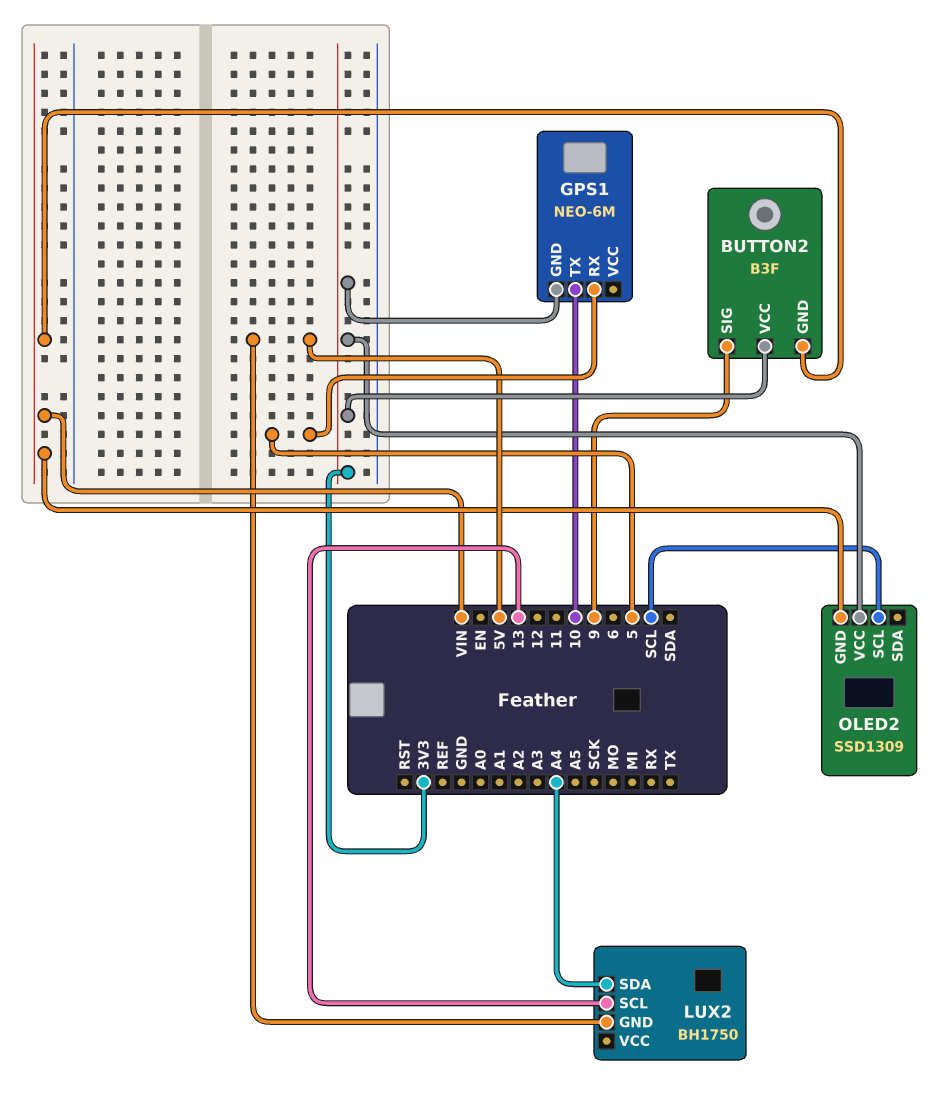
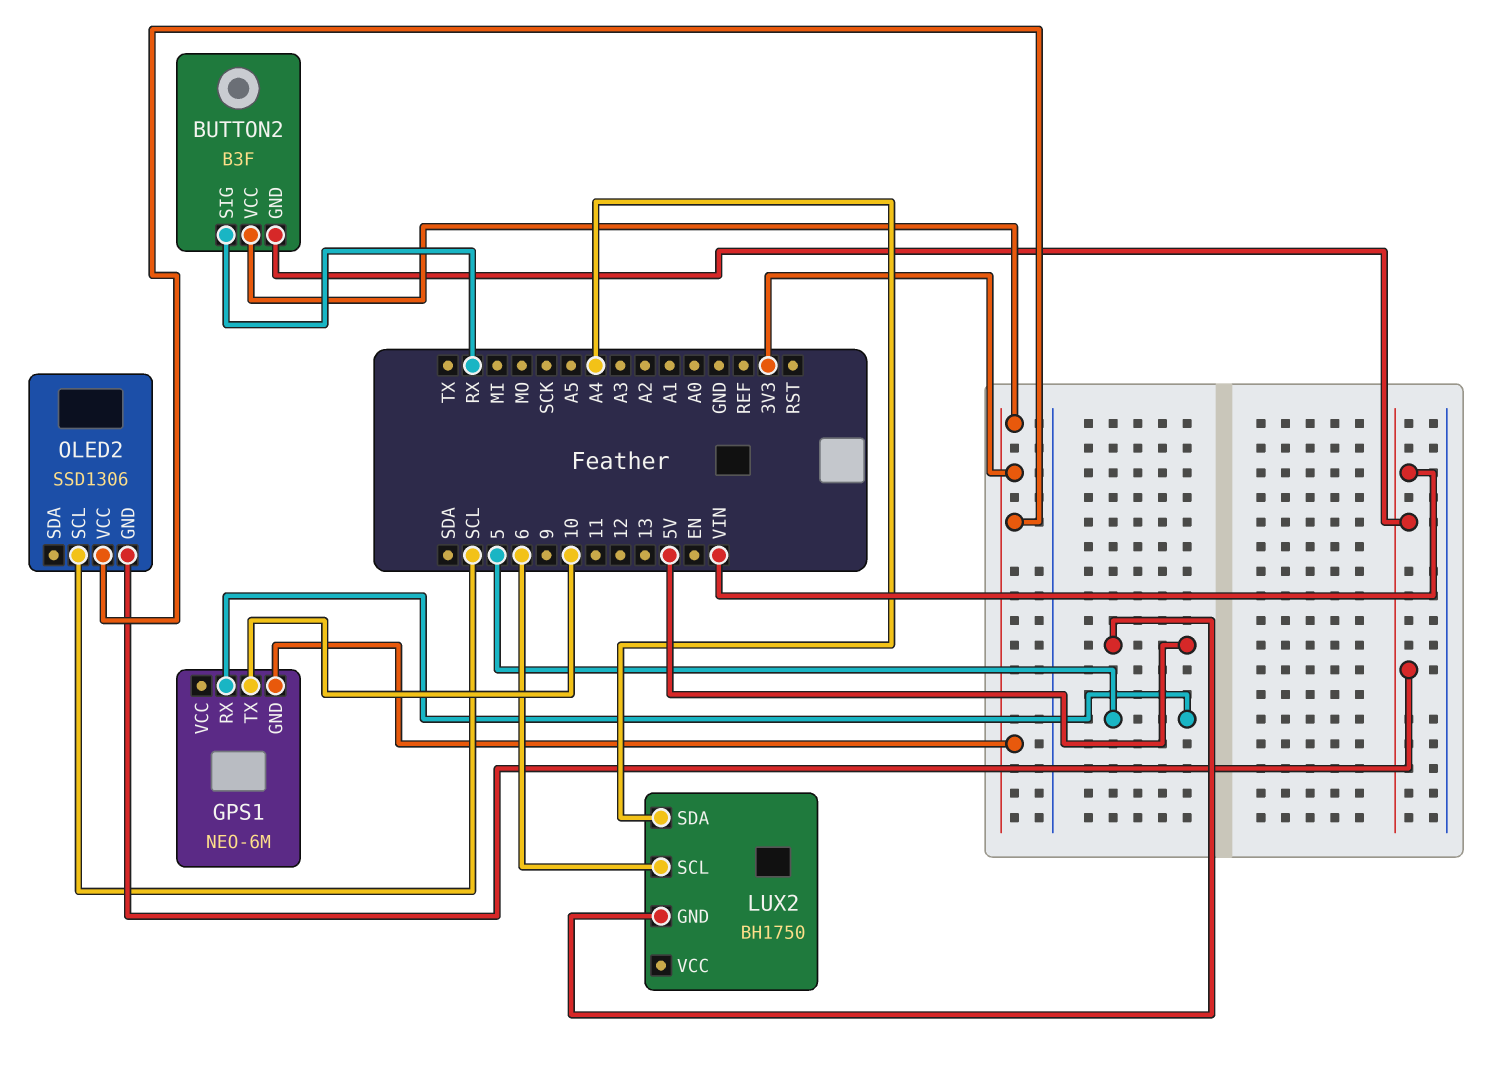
BUTTON2 pin SIG: 9 -> RX
LUX2 pin SCL: 13 -> 6
OLED2: SSD1309 -> SSD1306

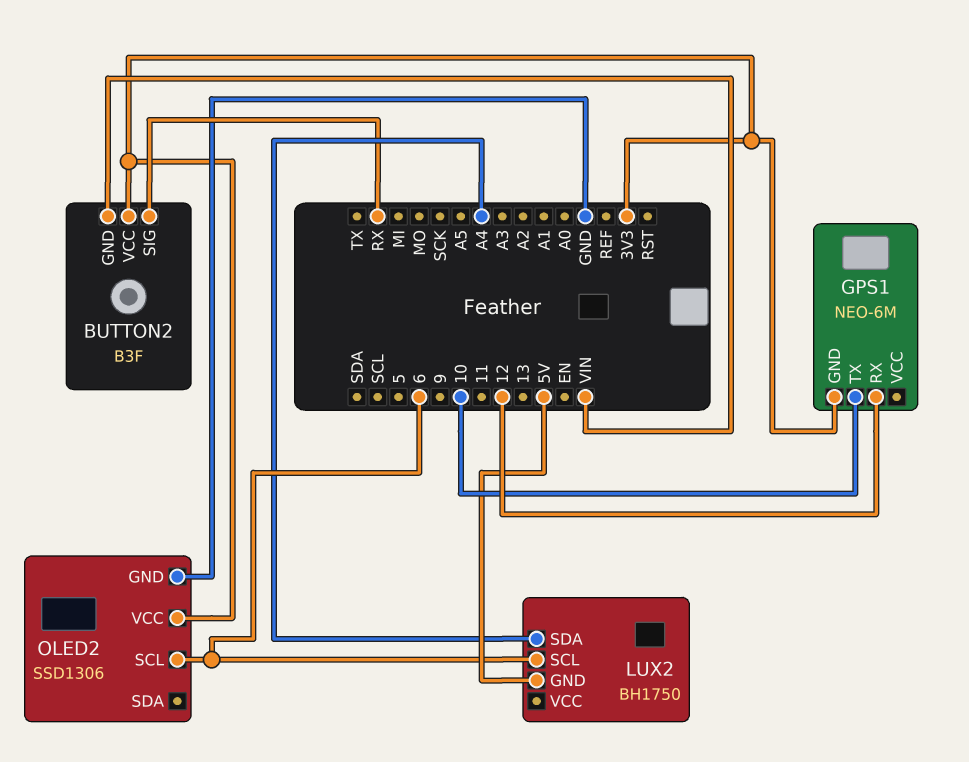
GPS1 pin RX: 5 -> 12
OLED2 pin GND: VIN -> GND
OLED2 pin SCL: SCL -> 6

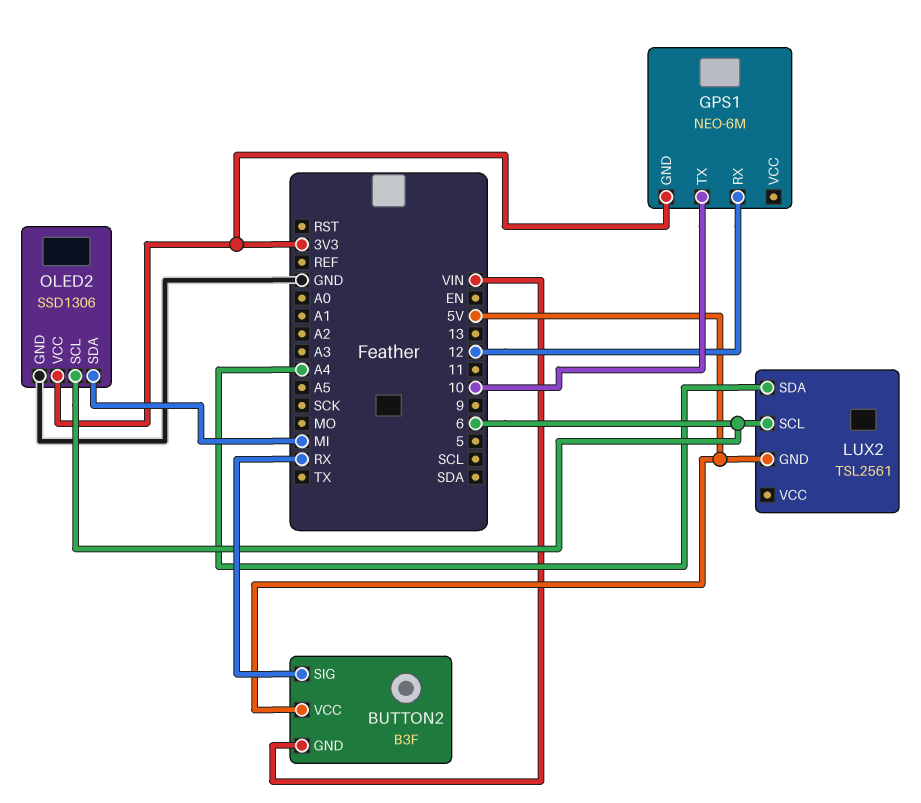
BUTTON2 pin VCC: 3V3 -> 5V
LUX2: BH1750 -> TSL2561
OLED2 pin SDA: none -> MI

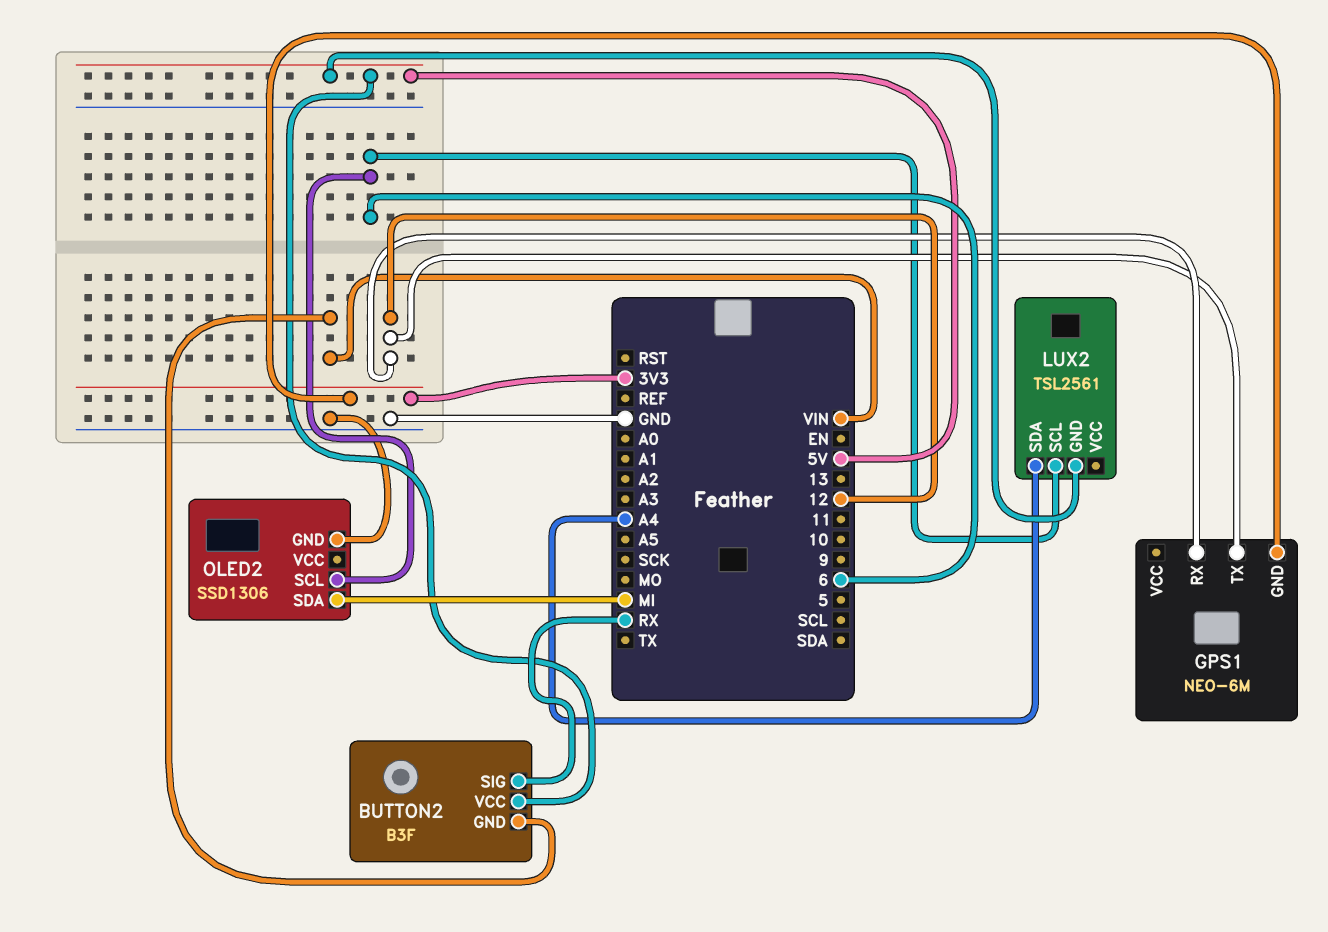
GPS1 pin TX: 10 -> 12
OLED2 pin VCC: 3V3 -> none

